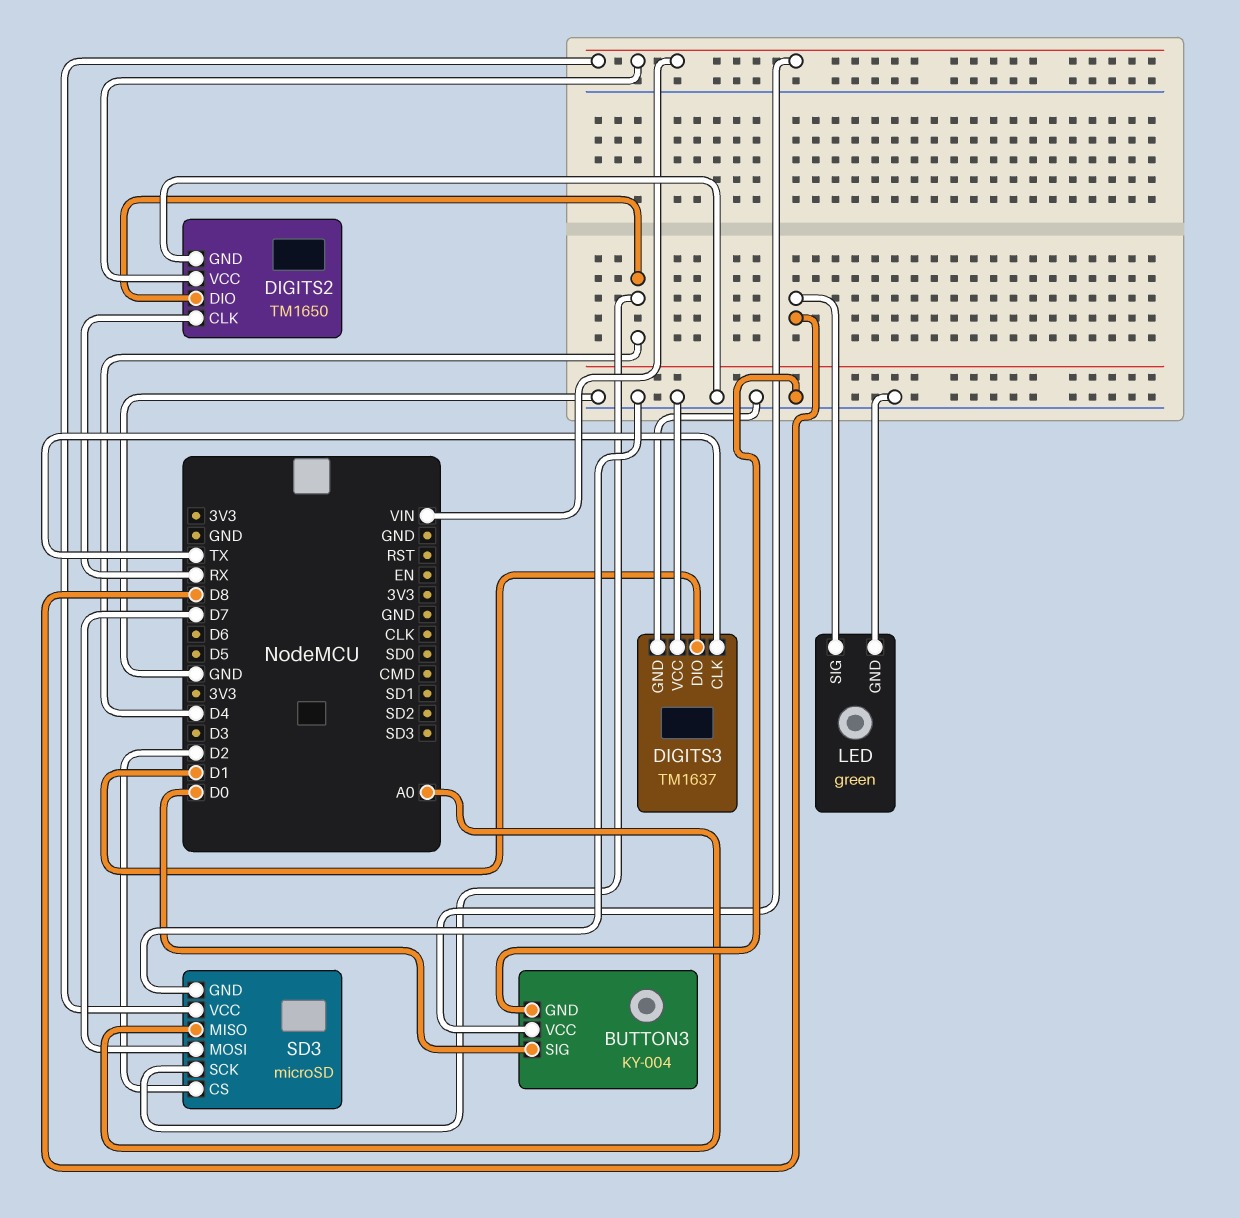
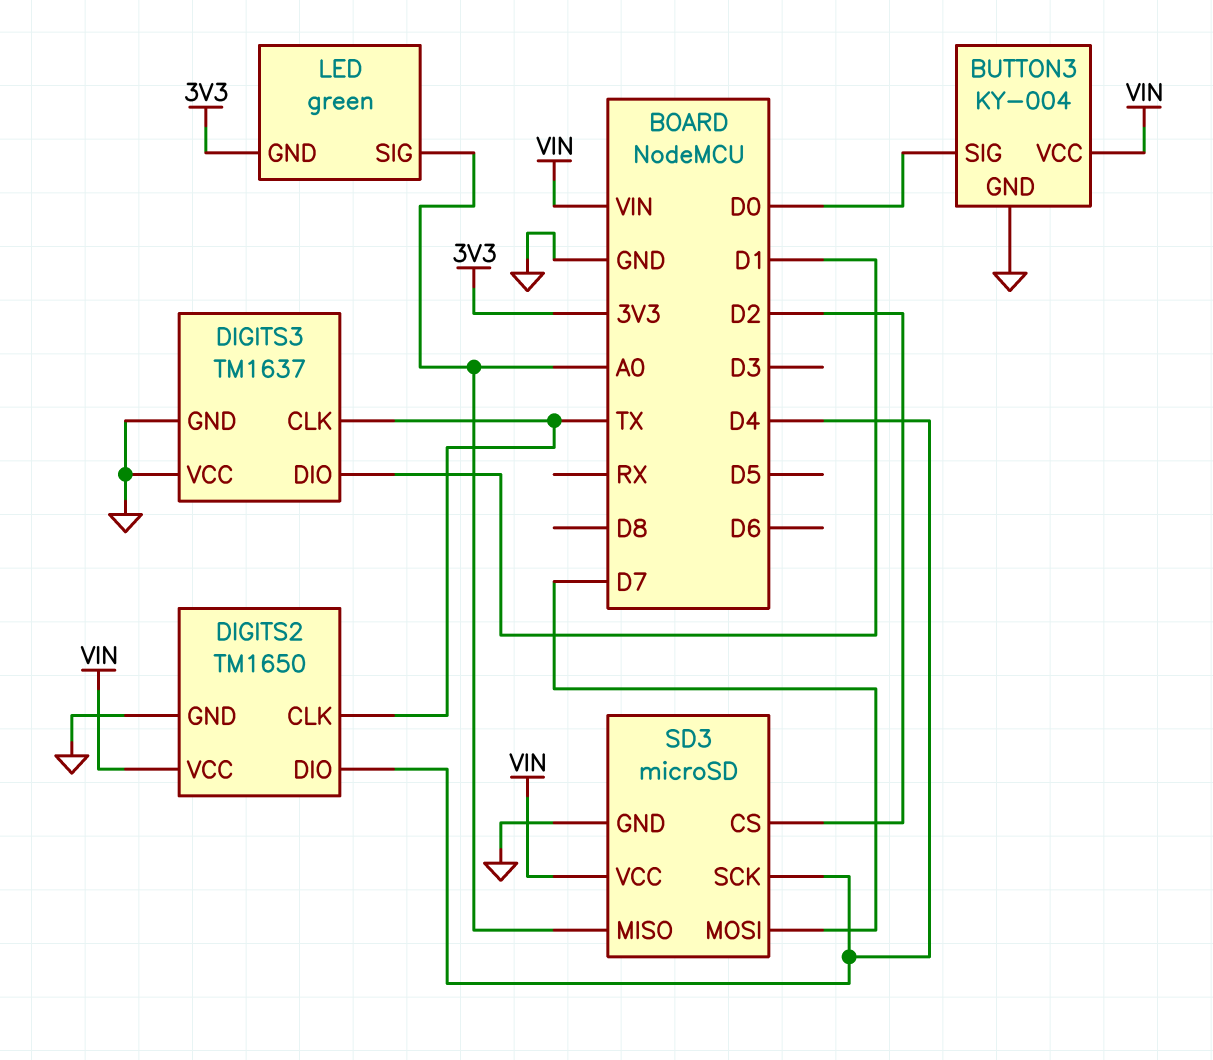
DIGITS2 pin CLK: RX -> TX
LED pin GND: GND -> 3V3
LED pin SIG: D8 -> A0

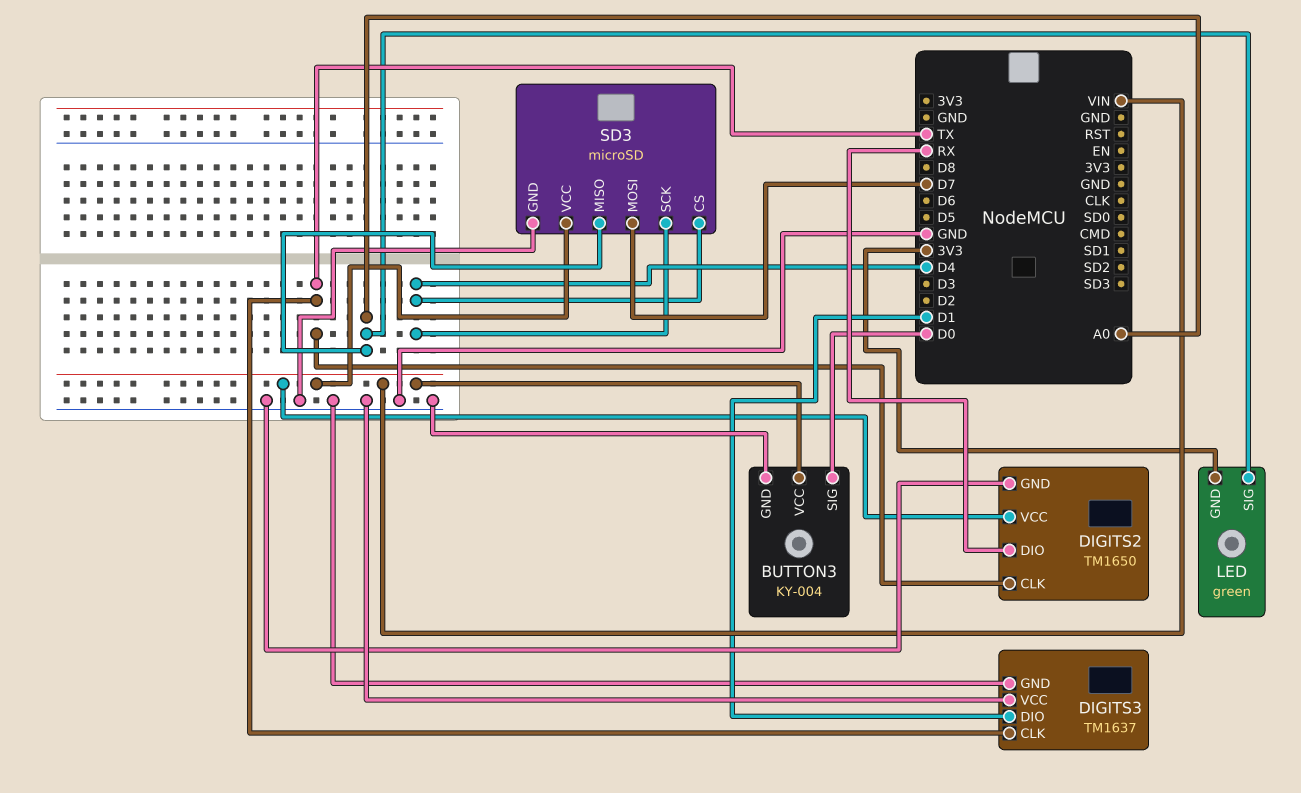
DIGITS2 pin DIO: D4 -> RX
SD3 pin CS: D2 -> D4

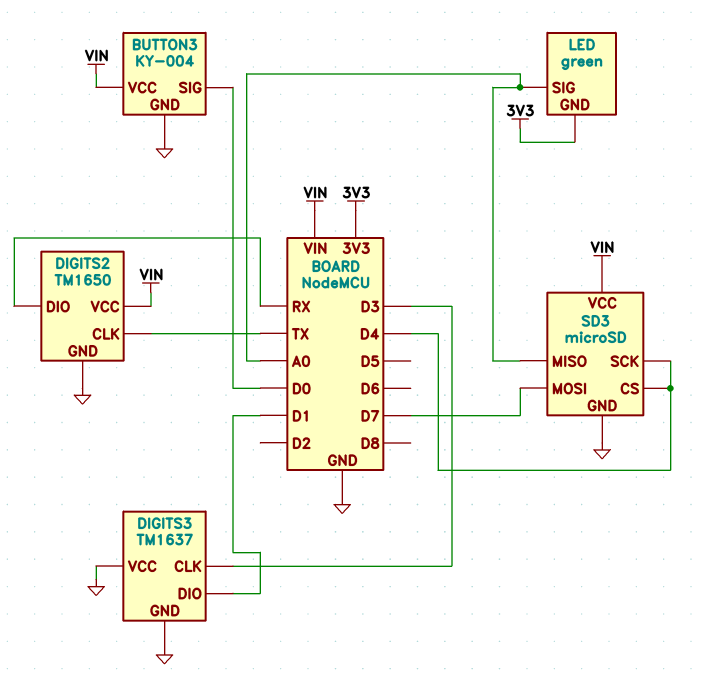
DIGITS3 pin CLK: TX -> D3

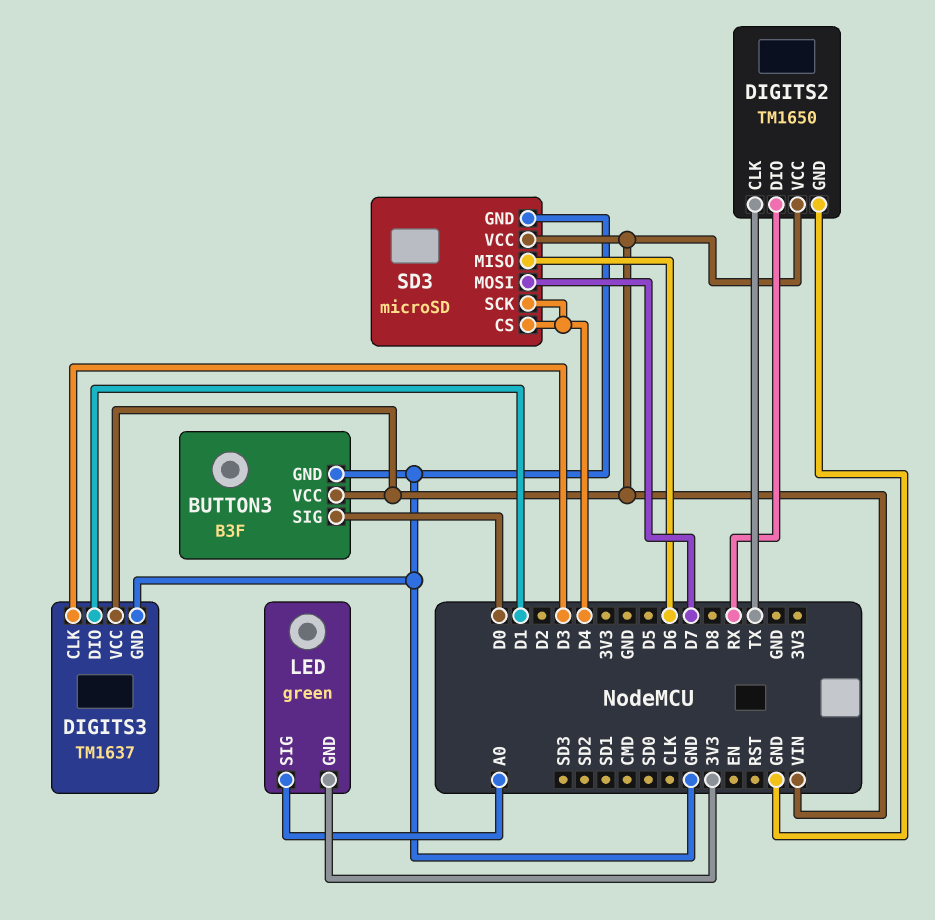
BUTTON3: KY-004 -> B3F
DIGITS3 pin VCC: GND -> VIN
SD3 pin MISO: A0 -> D6

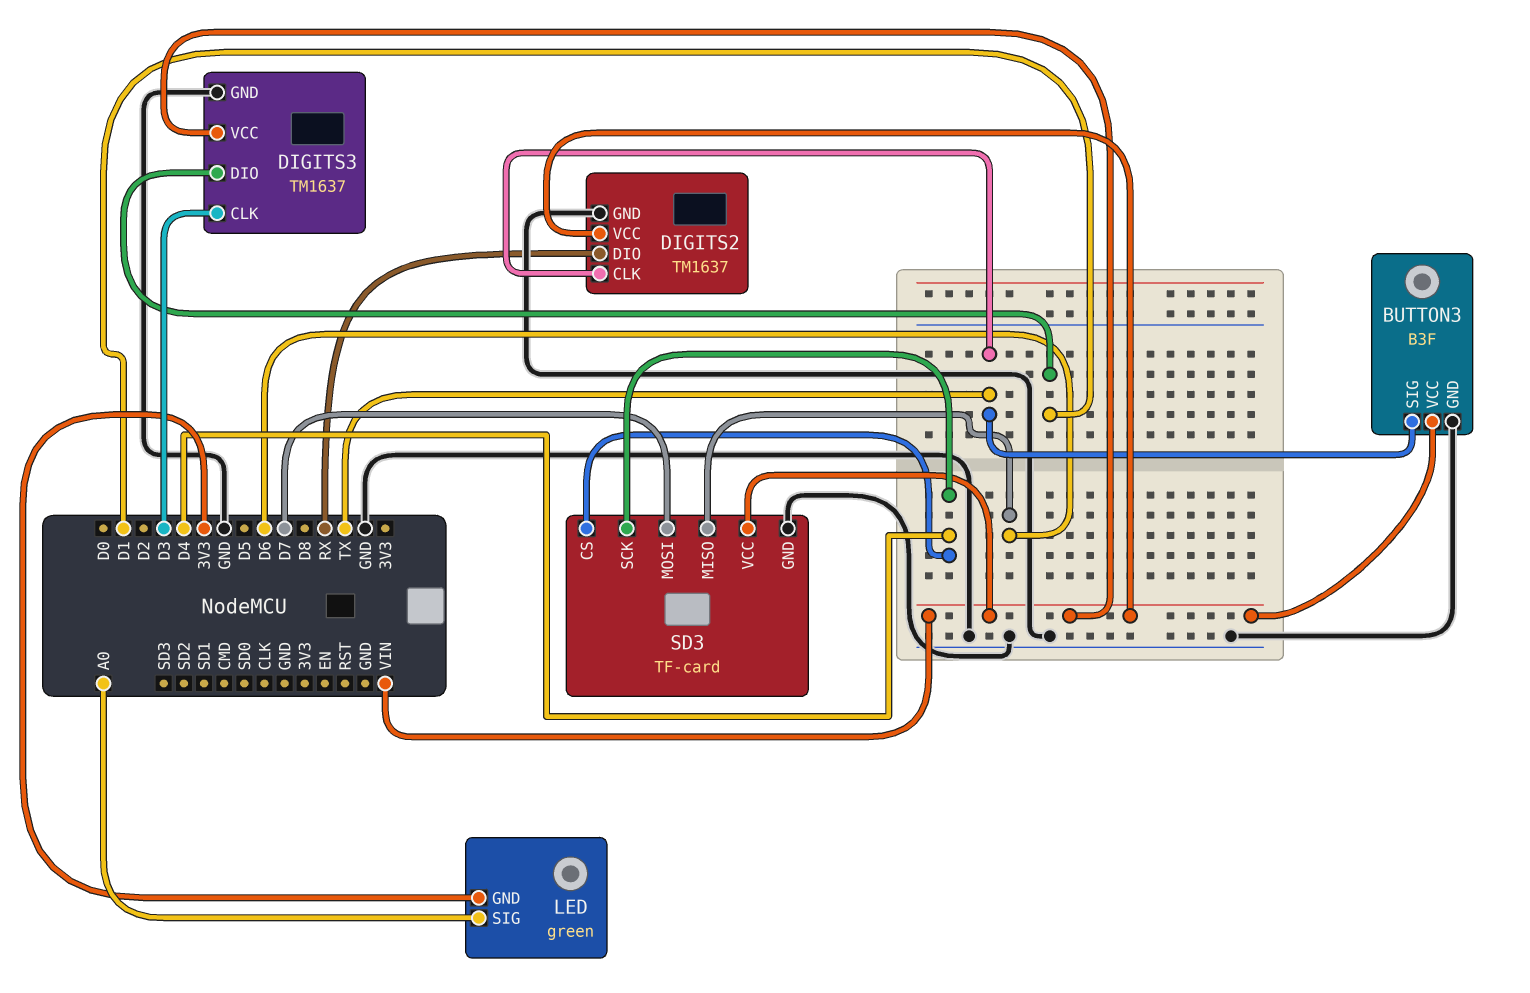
BUTTON3 pin SIG: D0 -> TX
DIGITS2: TM1650 -> TM1637
SD3: microSD -> TF-card

